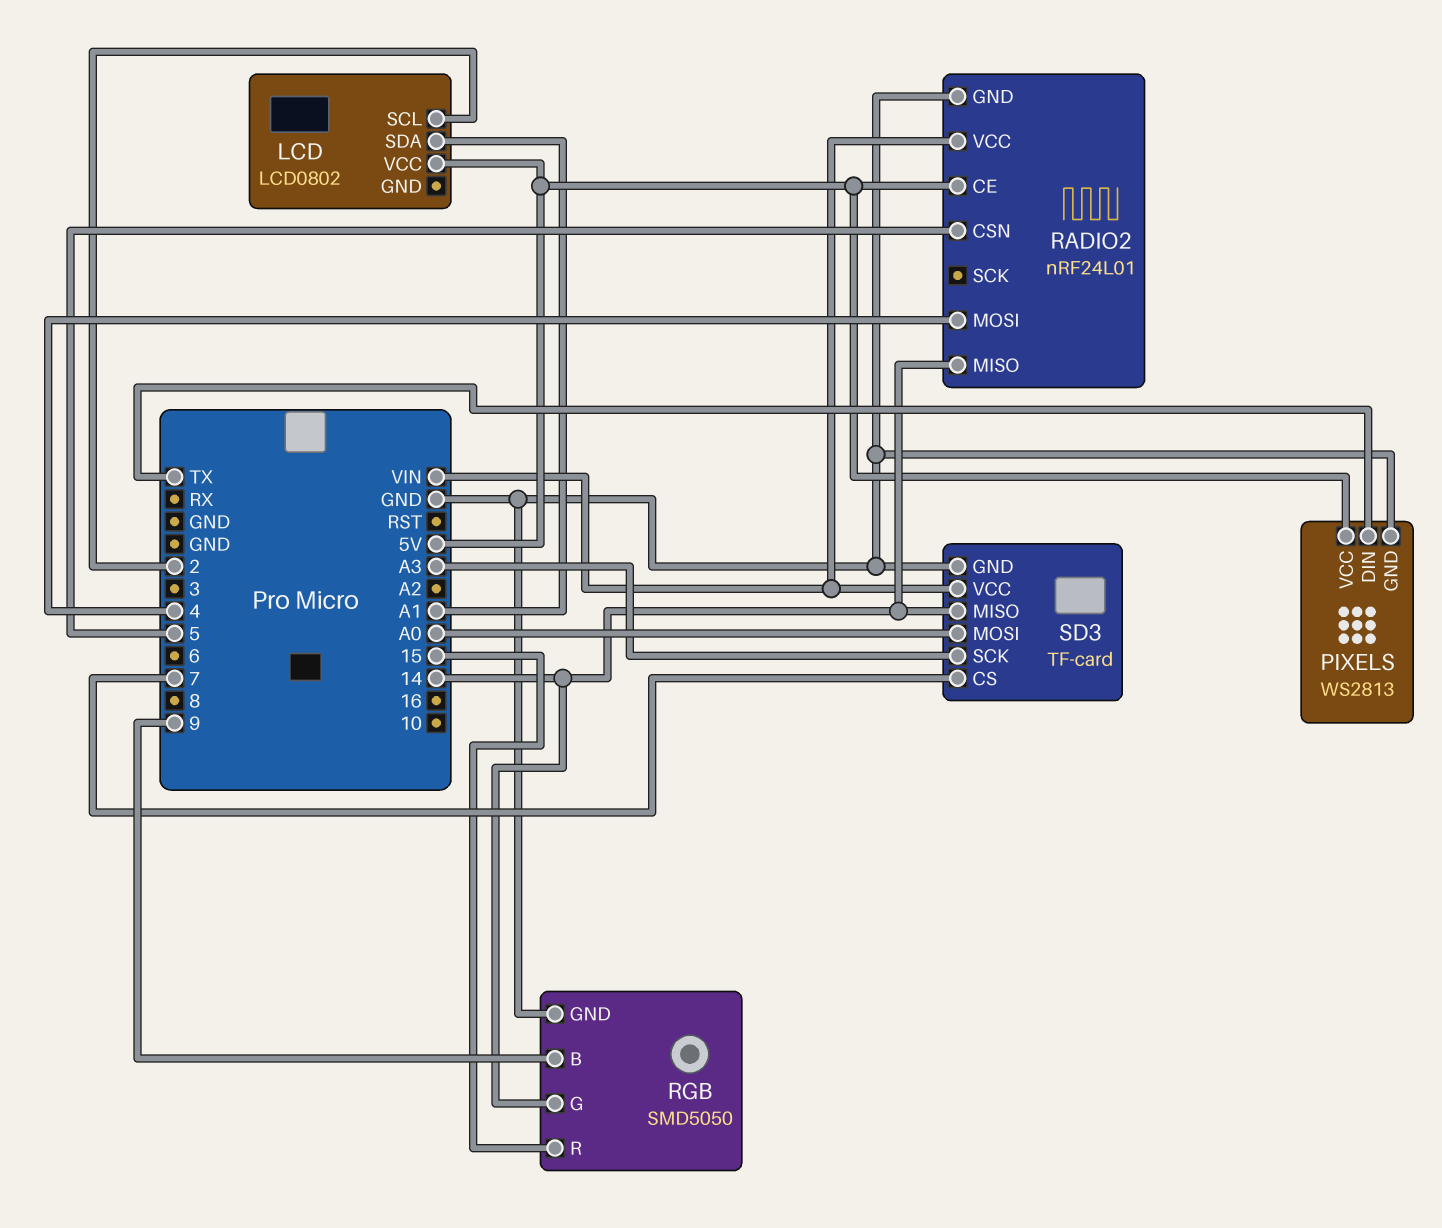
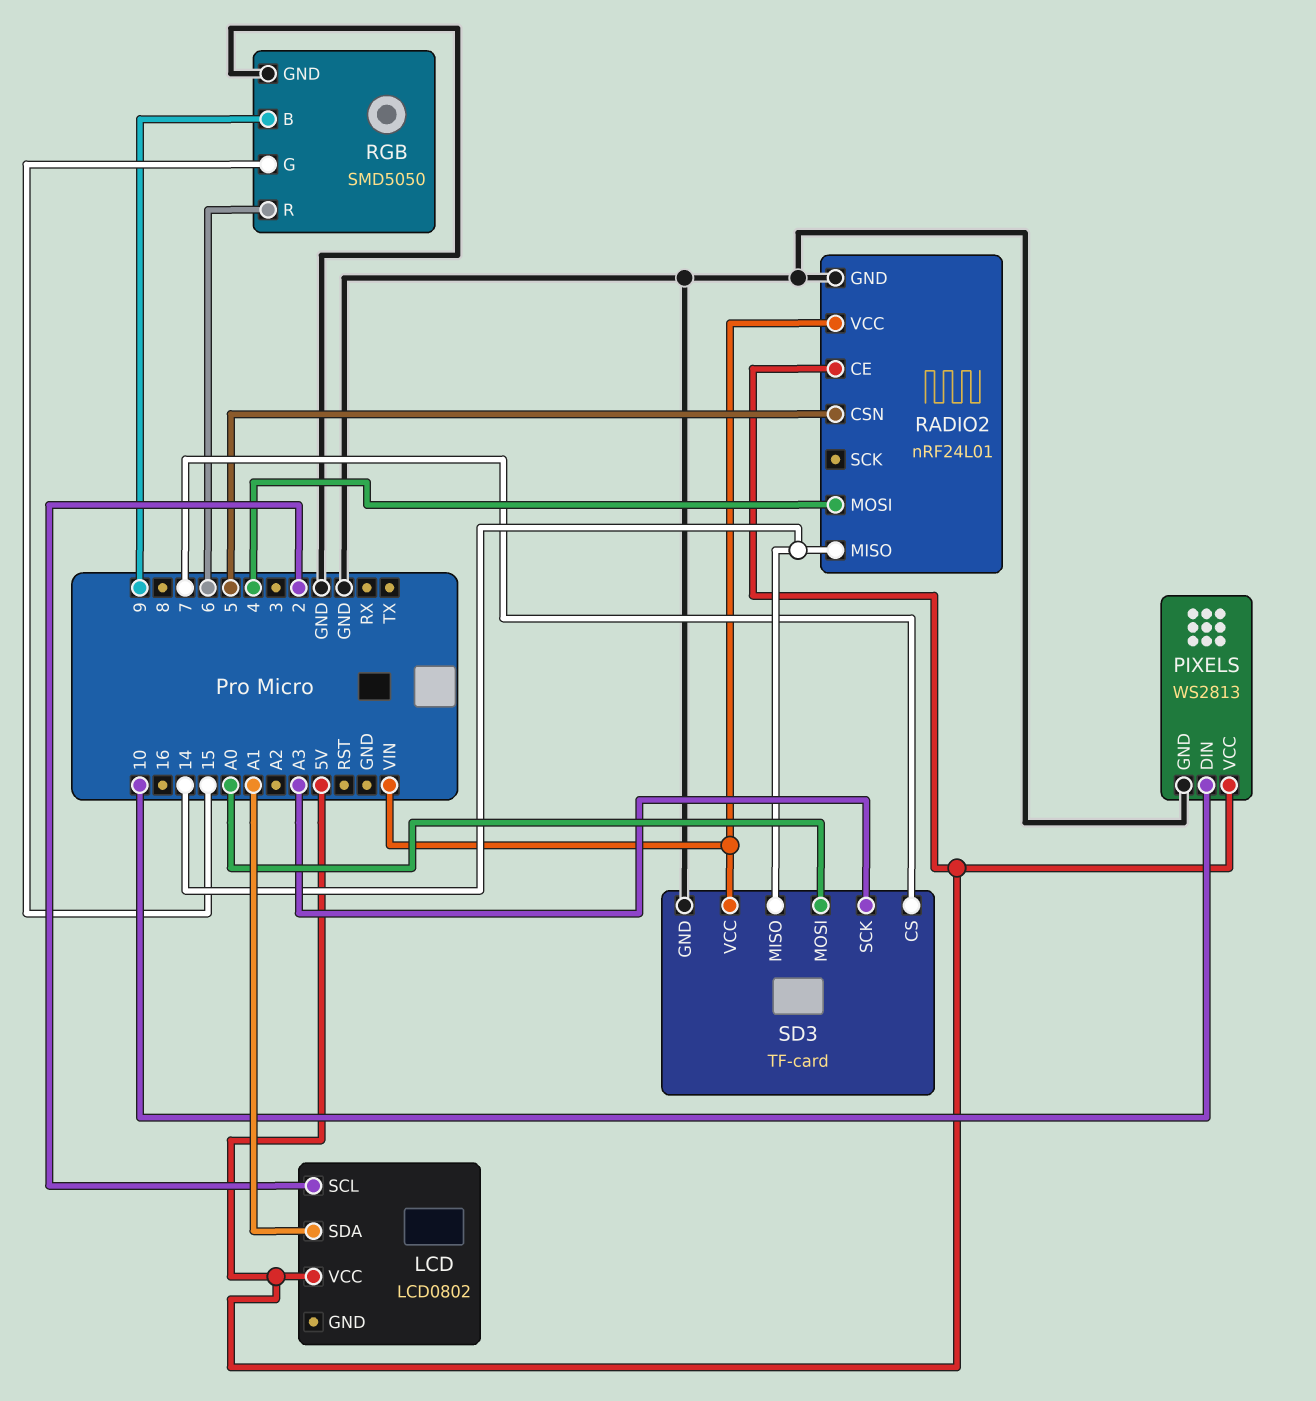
PIXELS pin DIN: TX -> 10
RGB pin G: 14 -> 15
RGB pin R: 15 -> 6

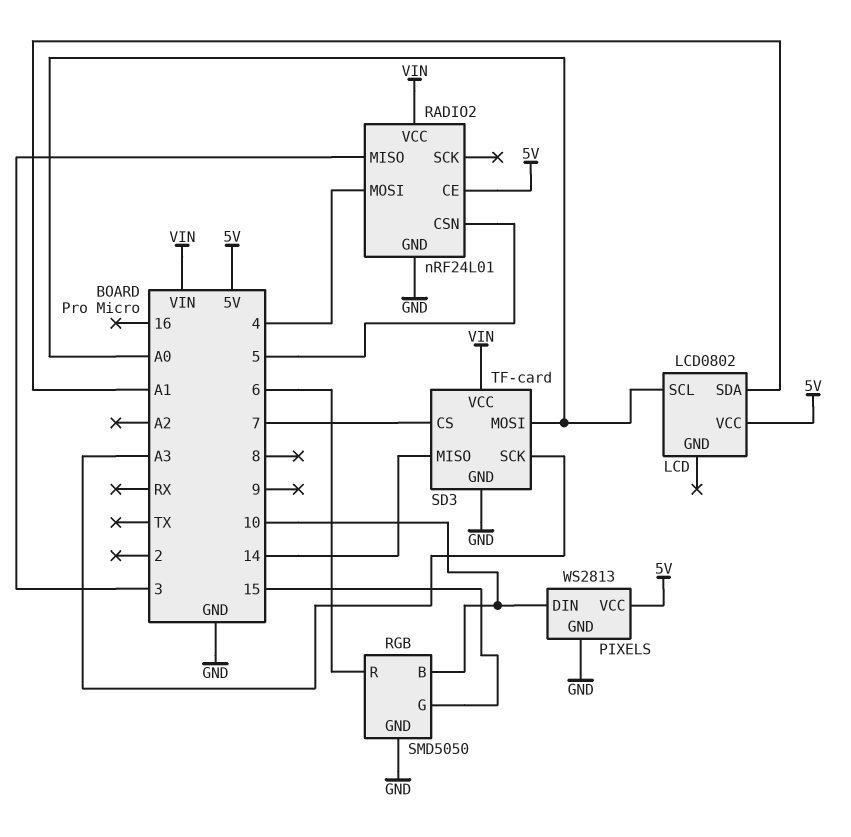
LCD pin SCL: 2 -> A0
RADIO2 pin MISO: 14 -> 3
RGB pin B: 9 -> 10

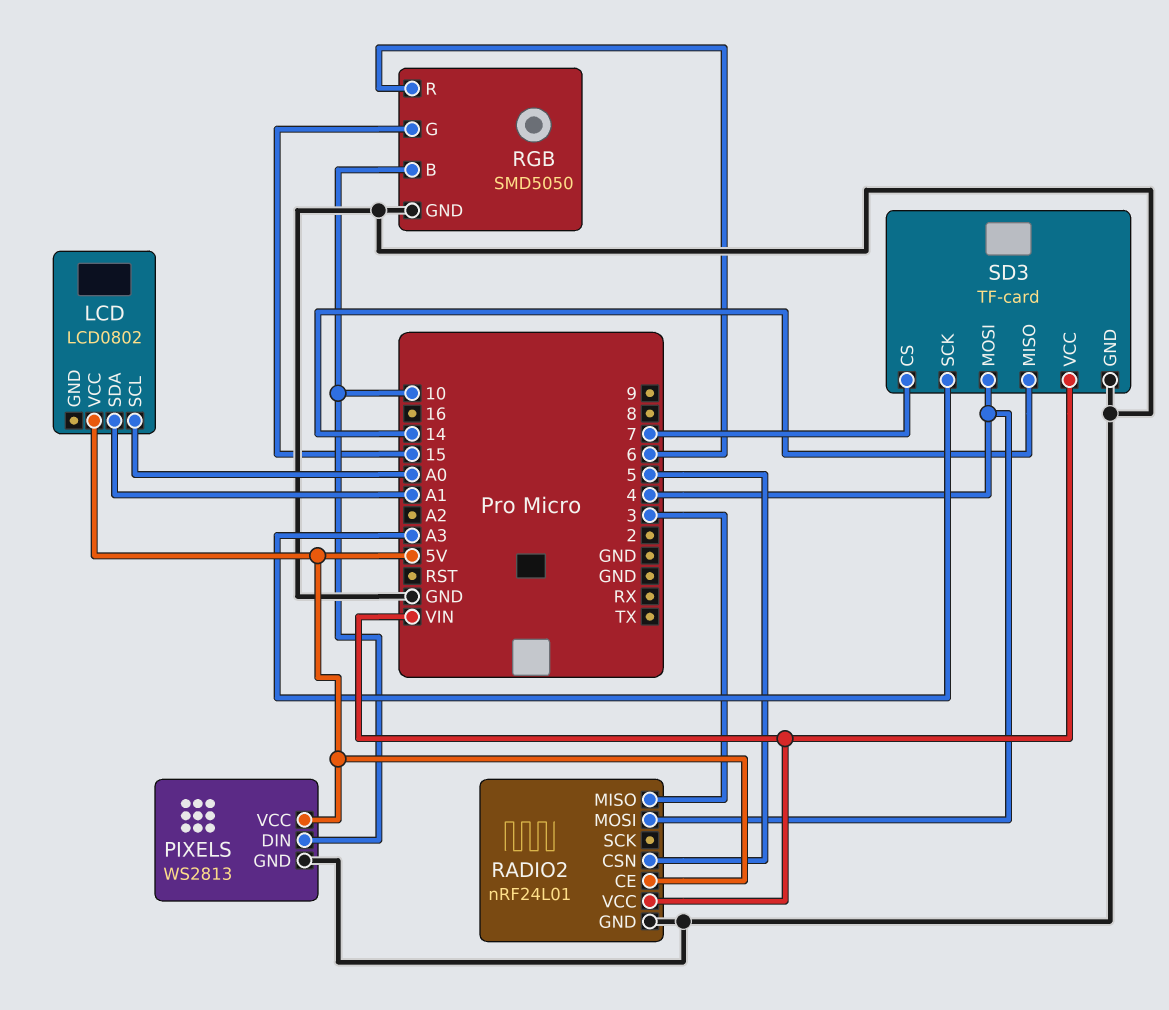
SD3 pin MOSI: A0 -> 4

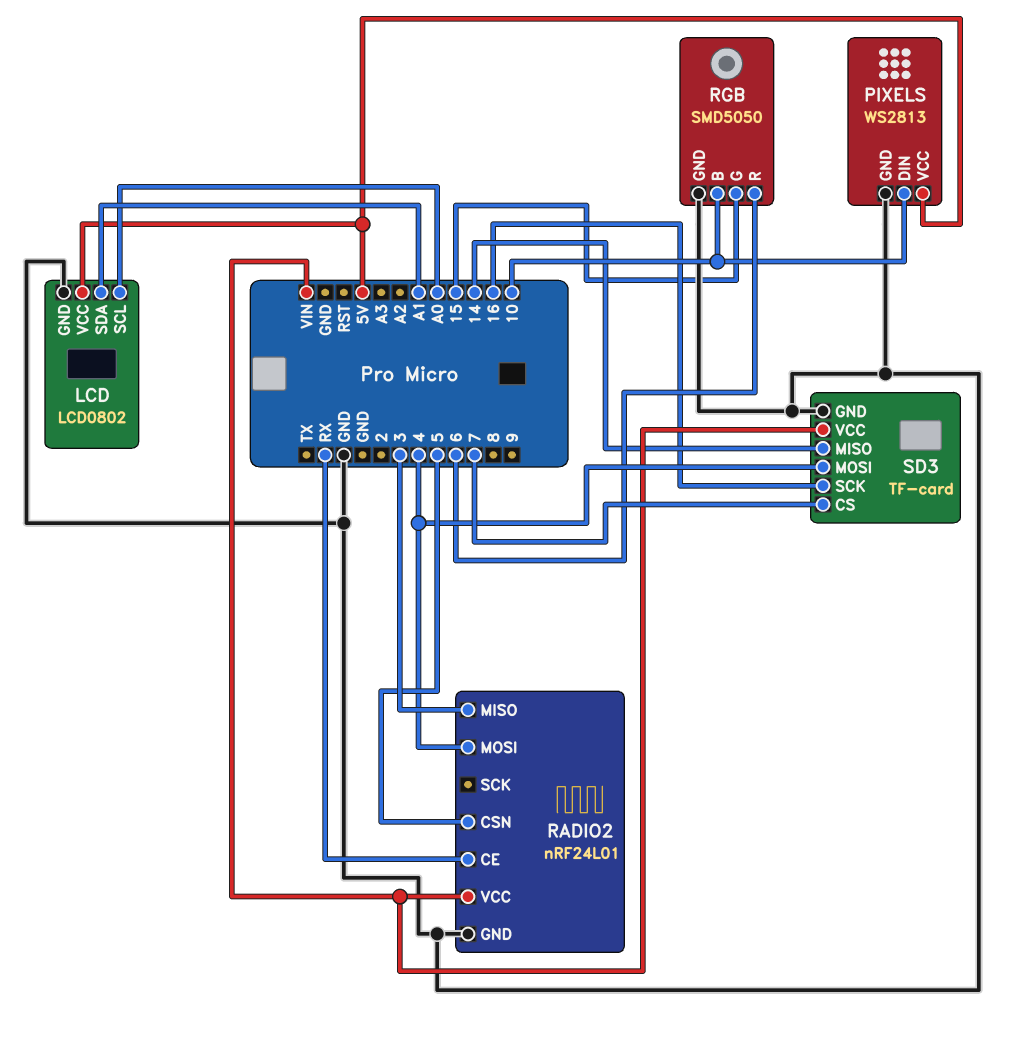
LCD pin GND: none -> GND
RADIO2 pin CE: 5V -> RX
SD3 pin SCK: A3 -> 16

